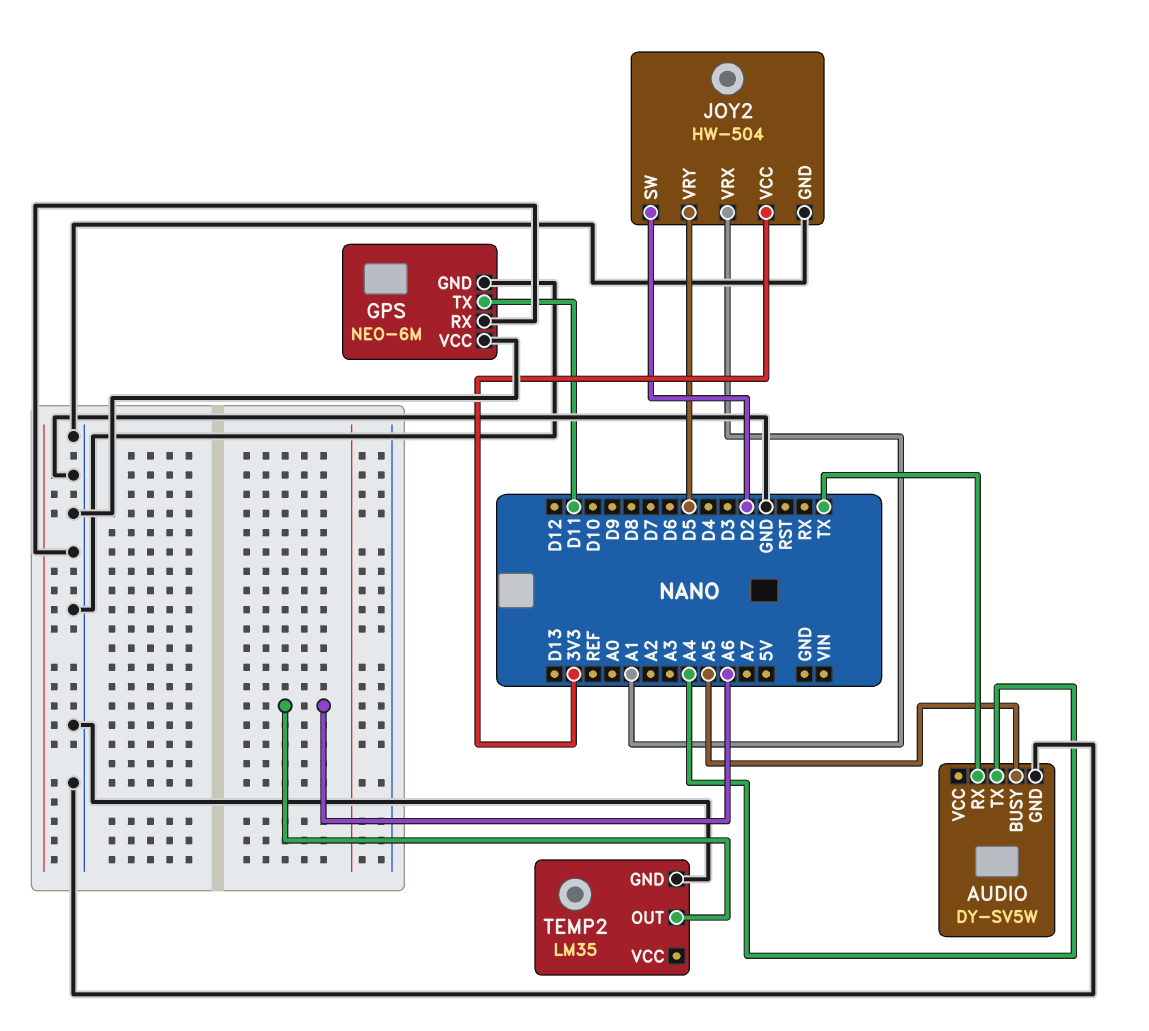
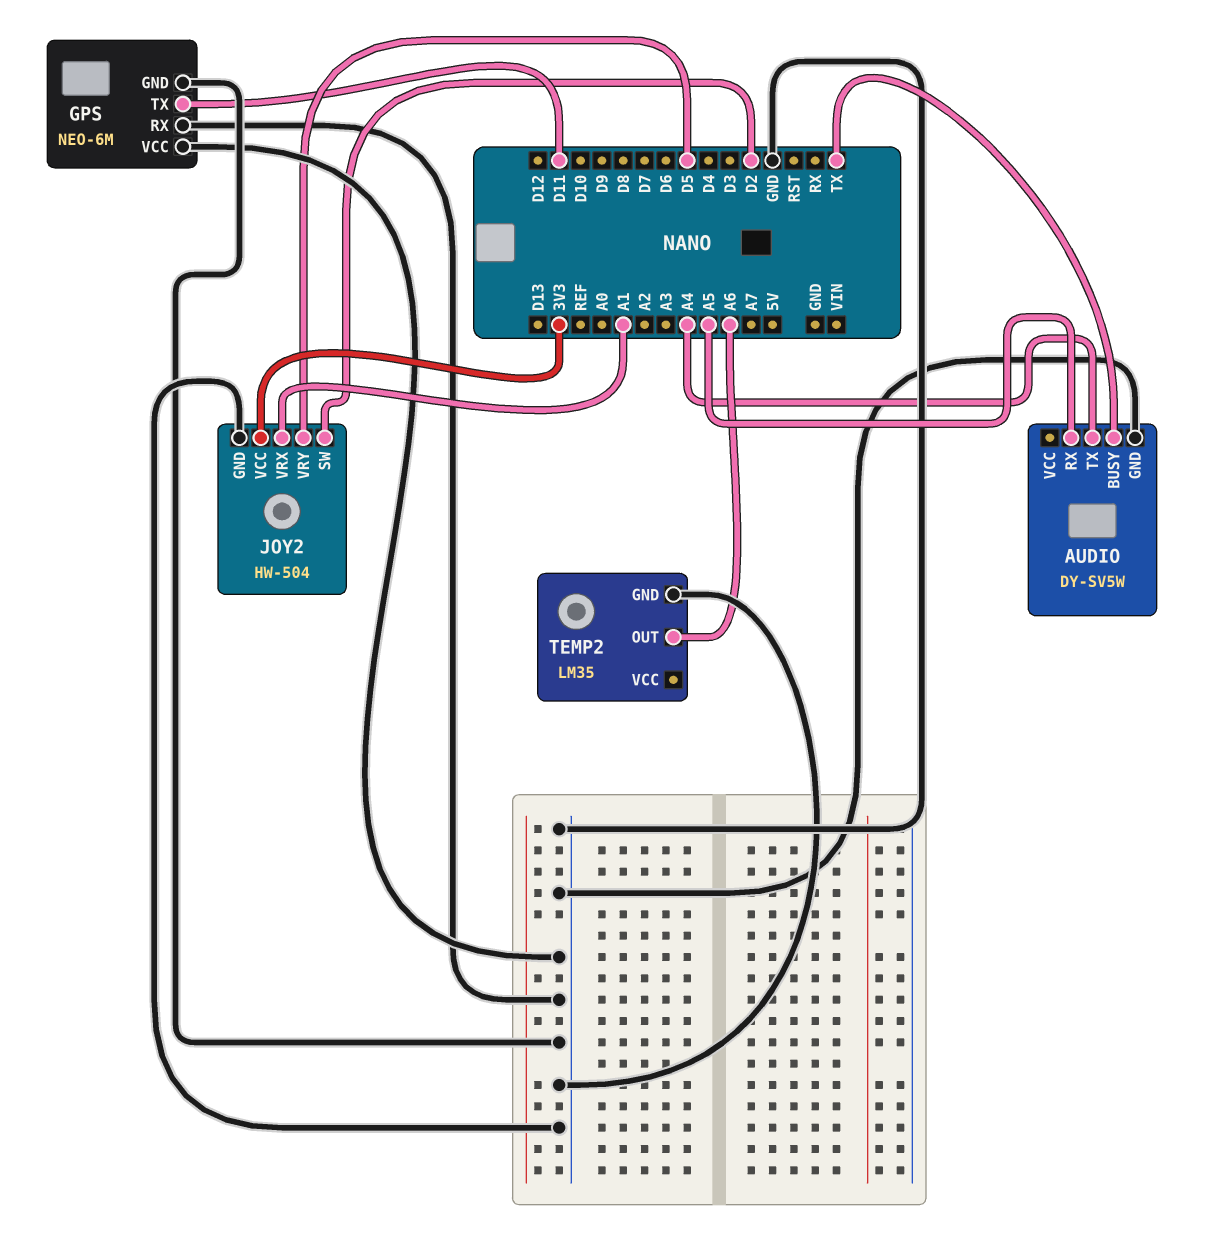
AUDIO pin BUSY: A5 -> TX
AUDIO pin RX: TX -> A5

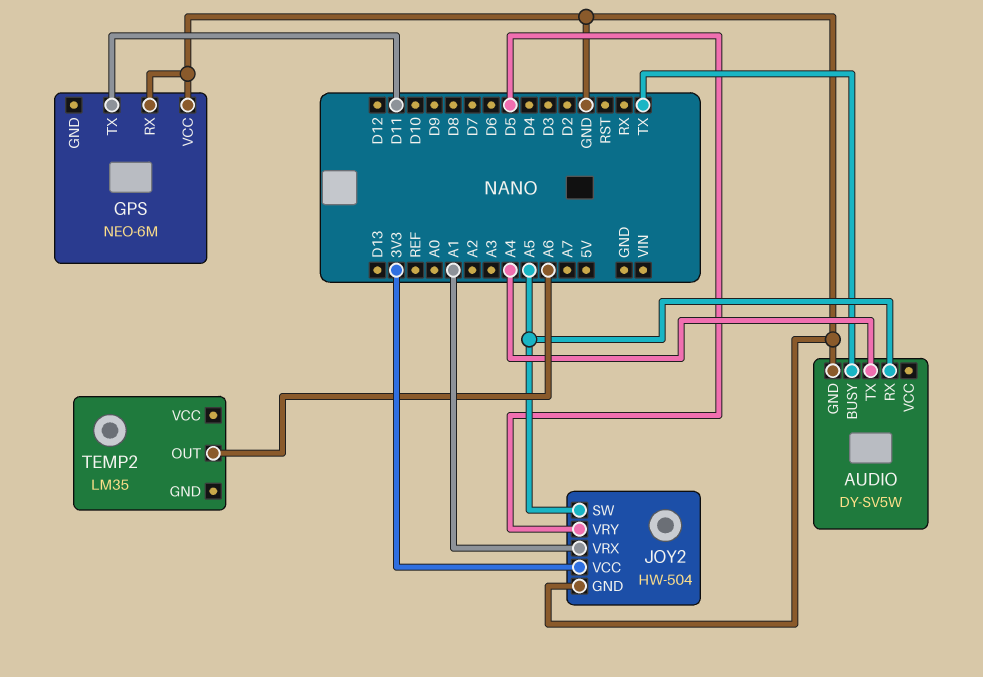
GPS pin GND: GND -> none
JOY2 pin SW: D2 -> A5
TEMP2 pin GND: GND -> none

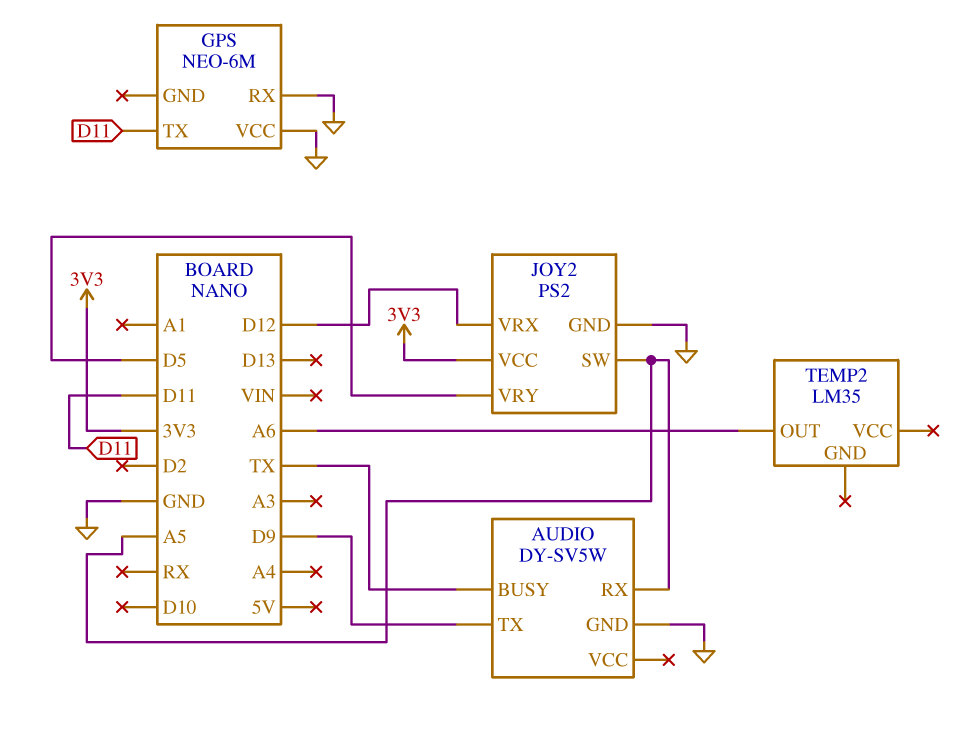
AUDIO pin TX: A4 -> D9
JOY2: HW-504 -> PS2
JOY2 pin VRX: A1 -> D12

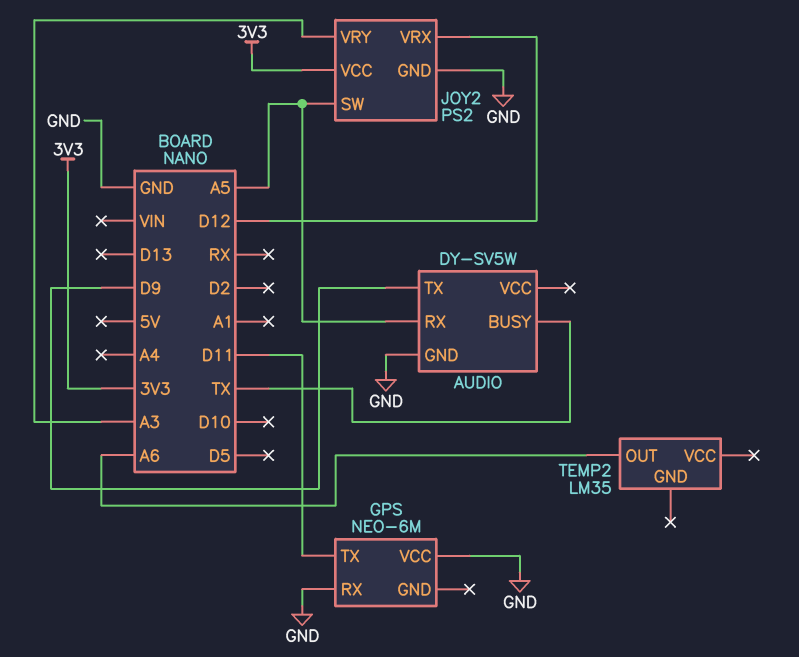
JOY2 pin VRY: D5 -> A3

